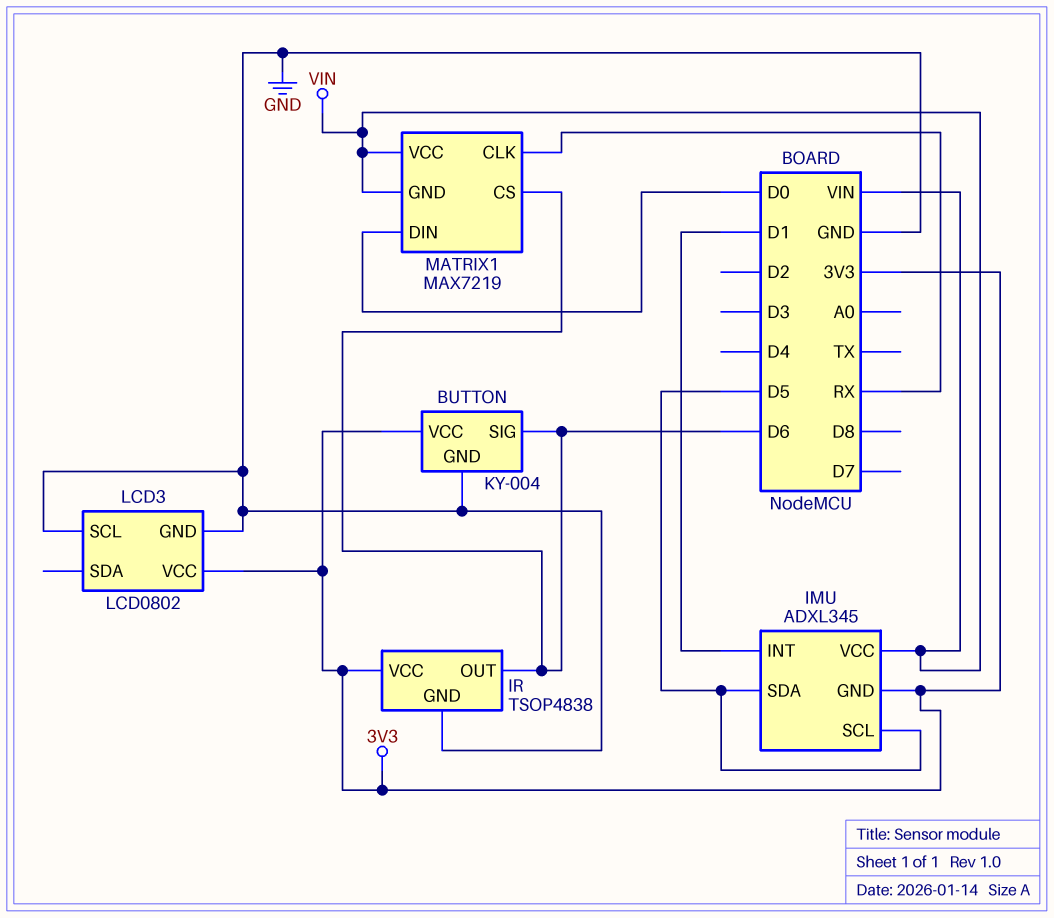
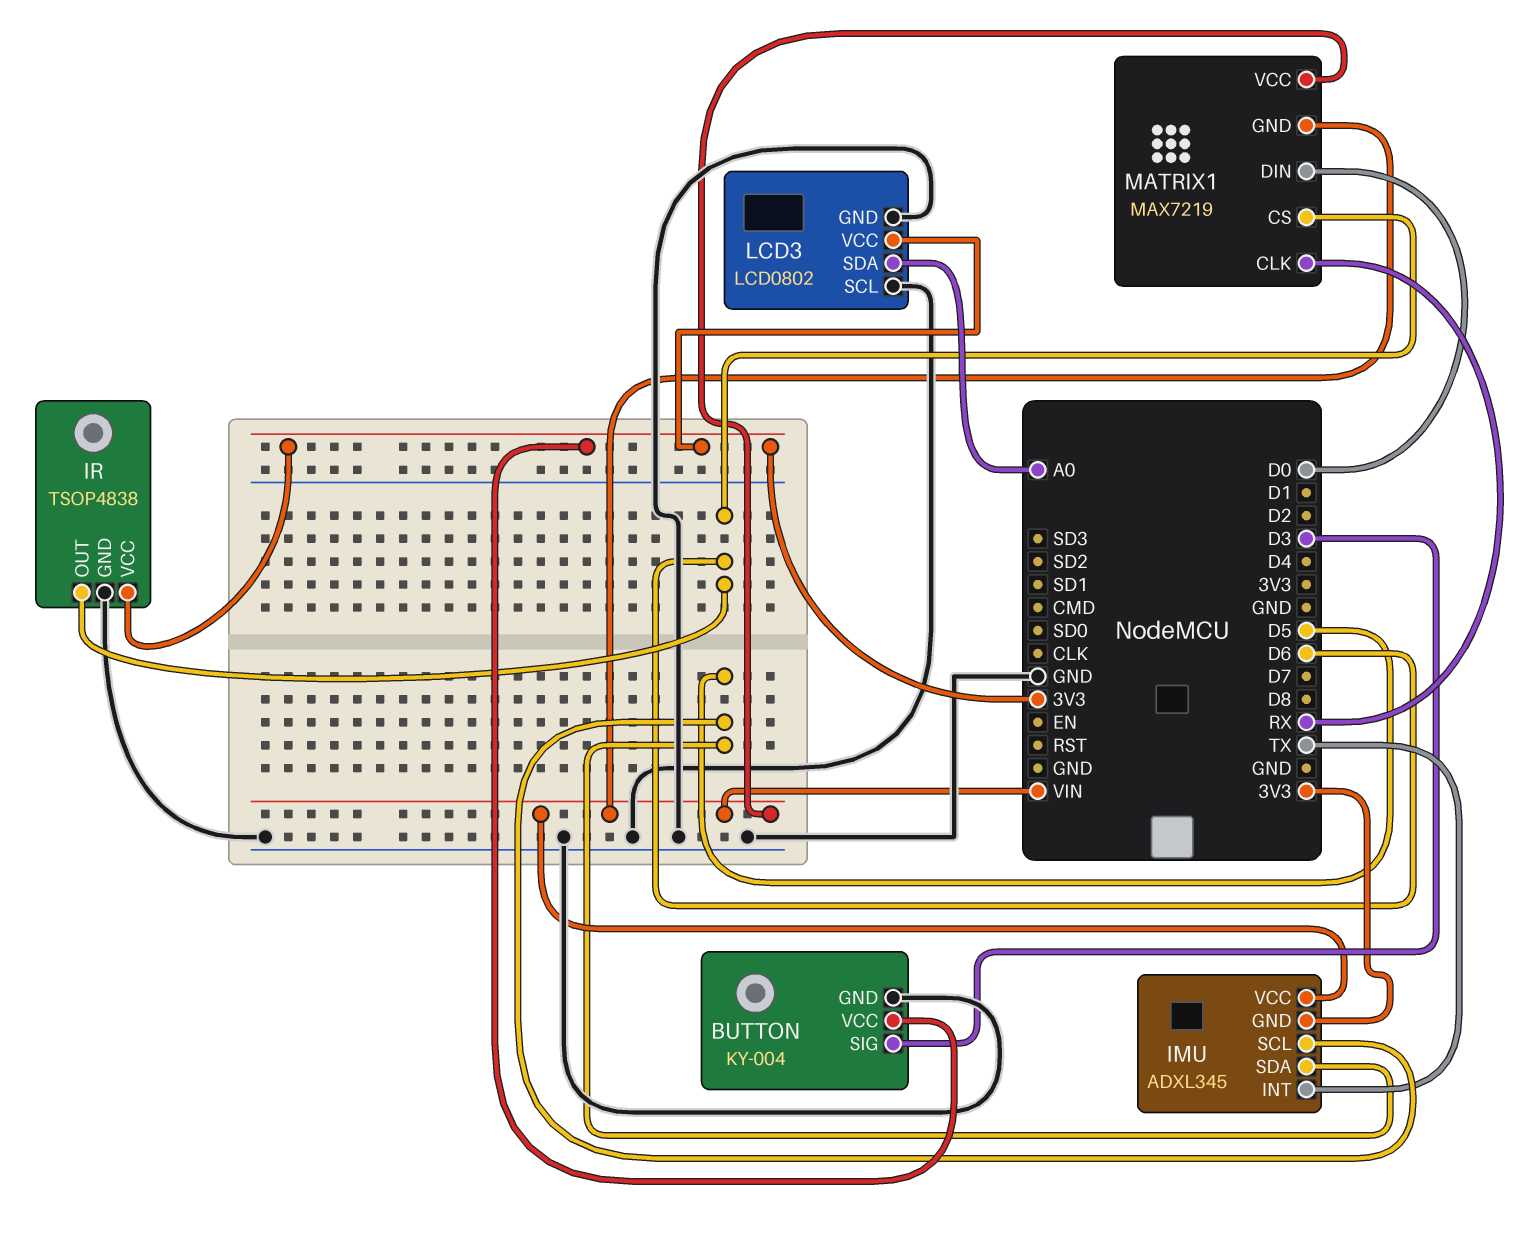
BUTTON pin SIG: D6 -> D3
IMU pin INT: D1 -> TX
LCD3 pin SDA: none -> A0

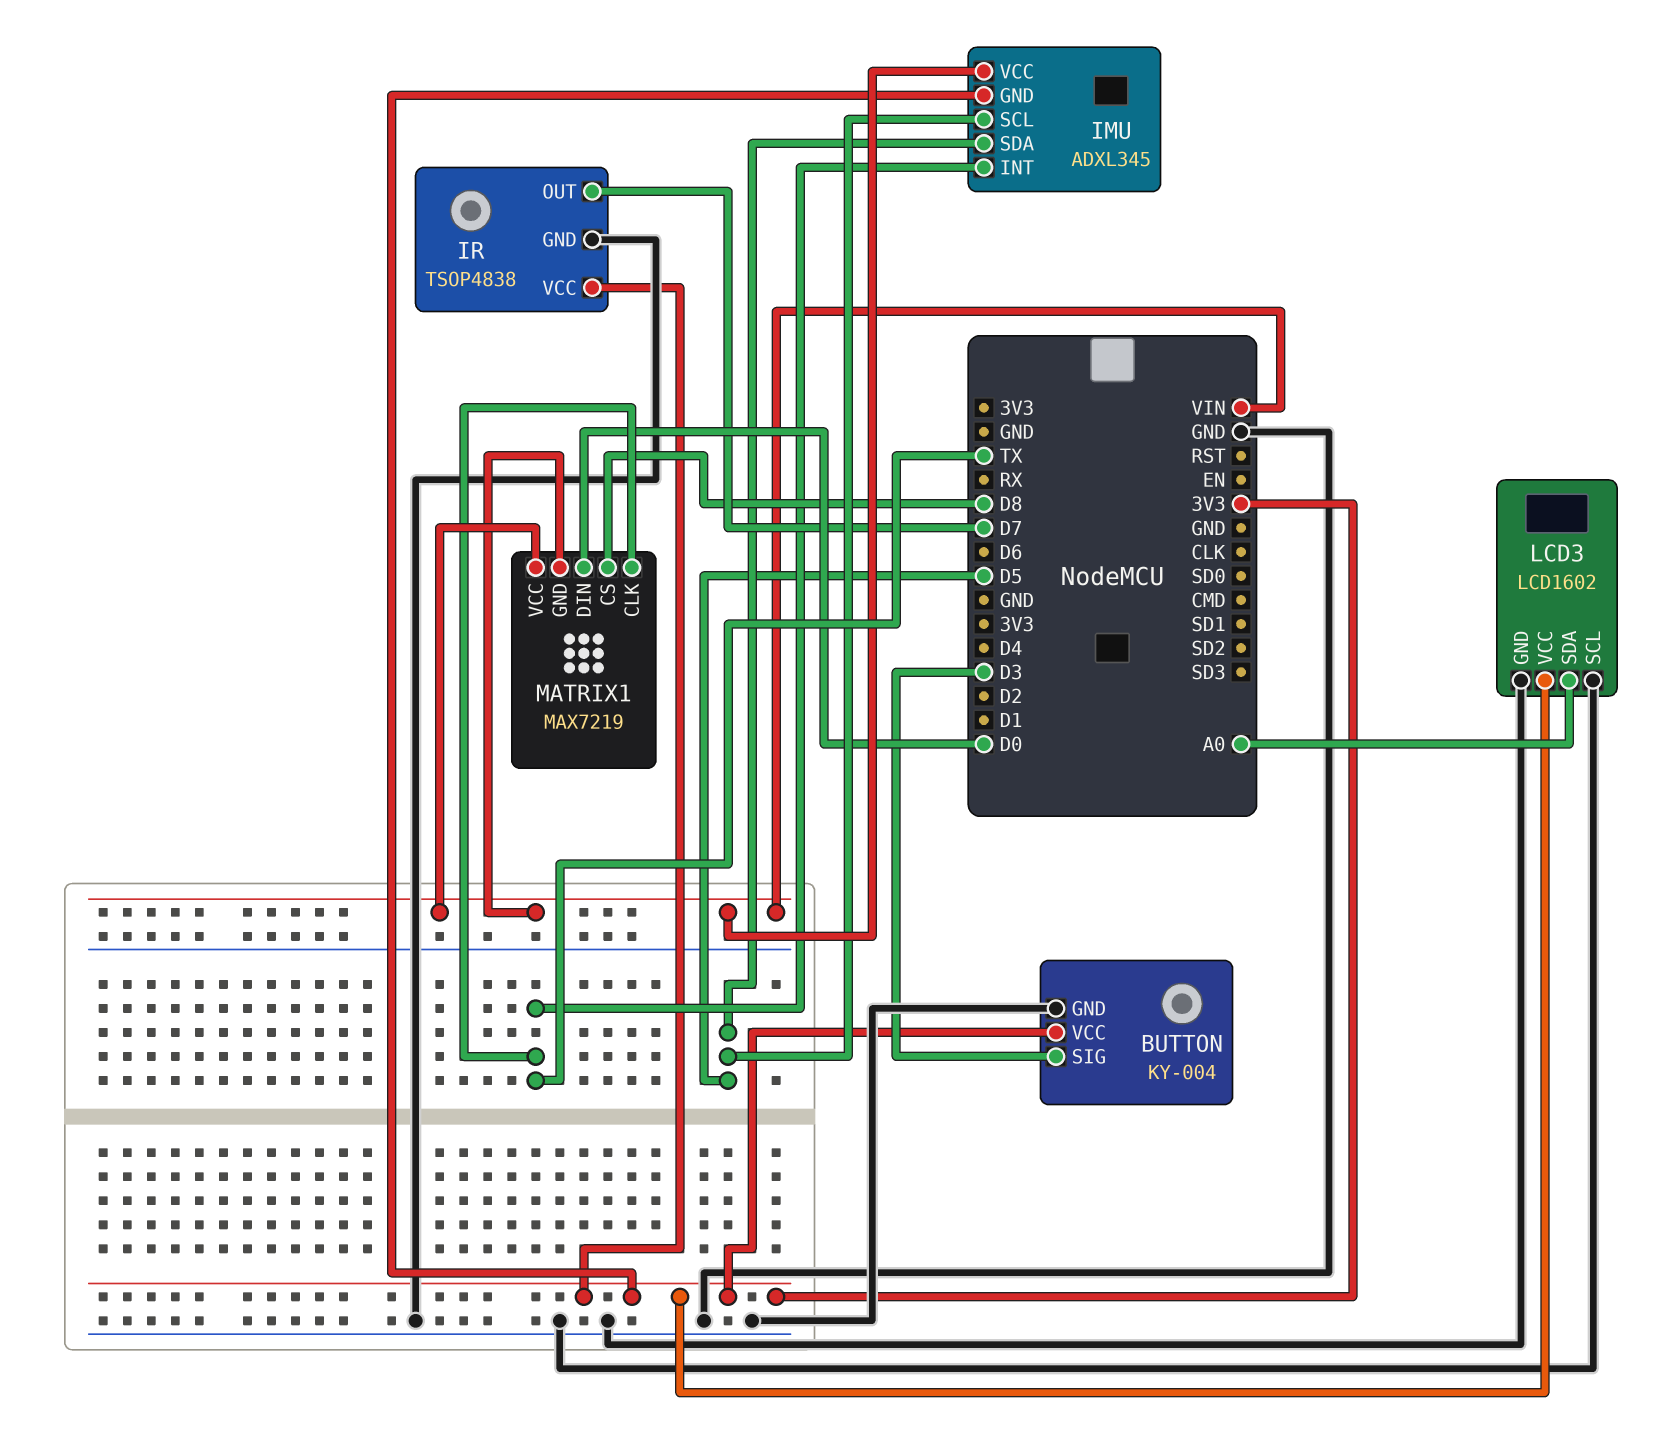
IR pin OUT: D6 -> D7
LCD3: LCD0802 -> LCD1602
MATRIX1 pin CLK: RX -> TX
MATRIX1 pin CS: D6 -> D8

